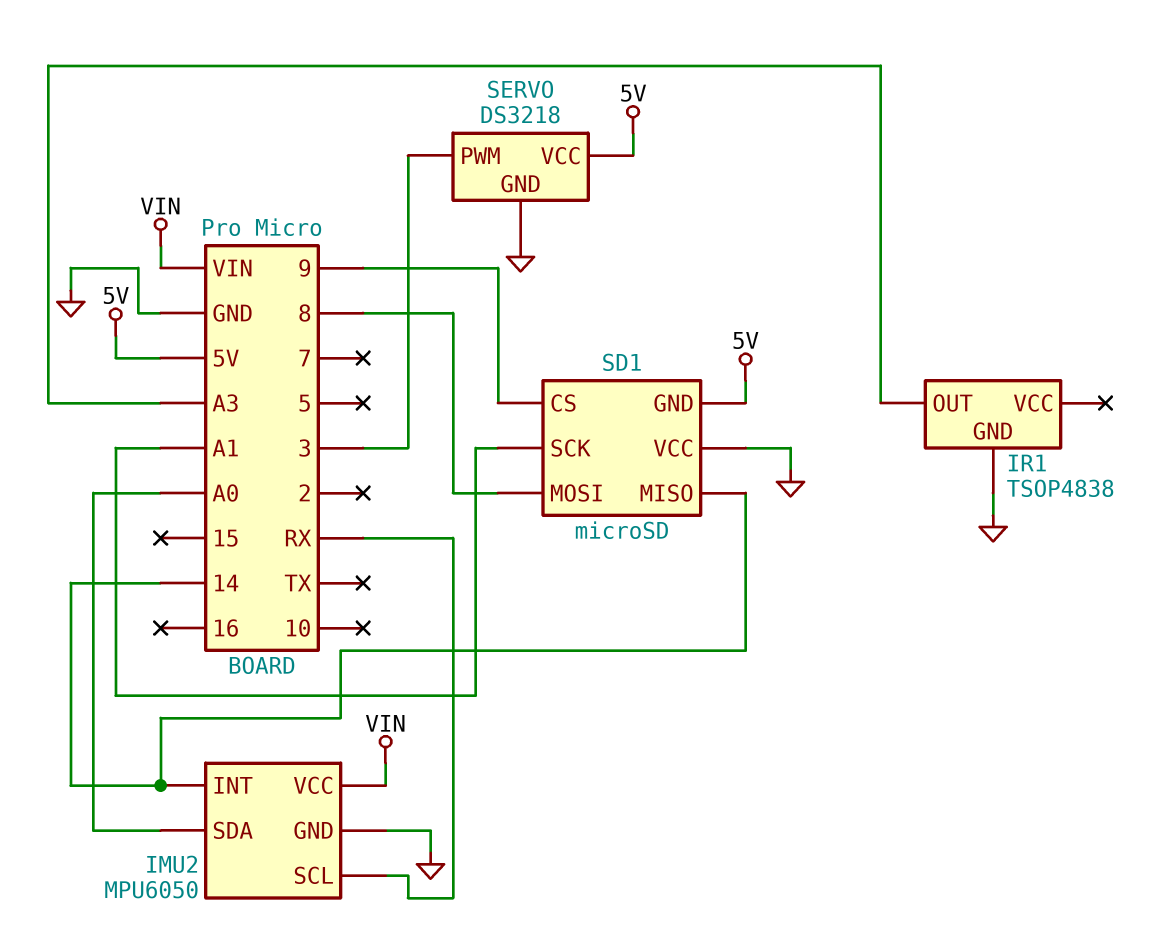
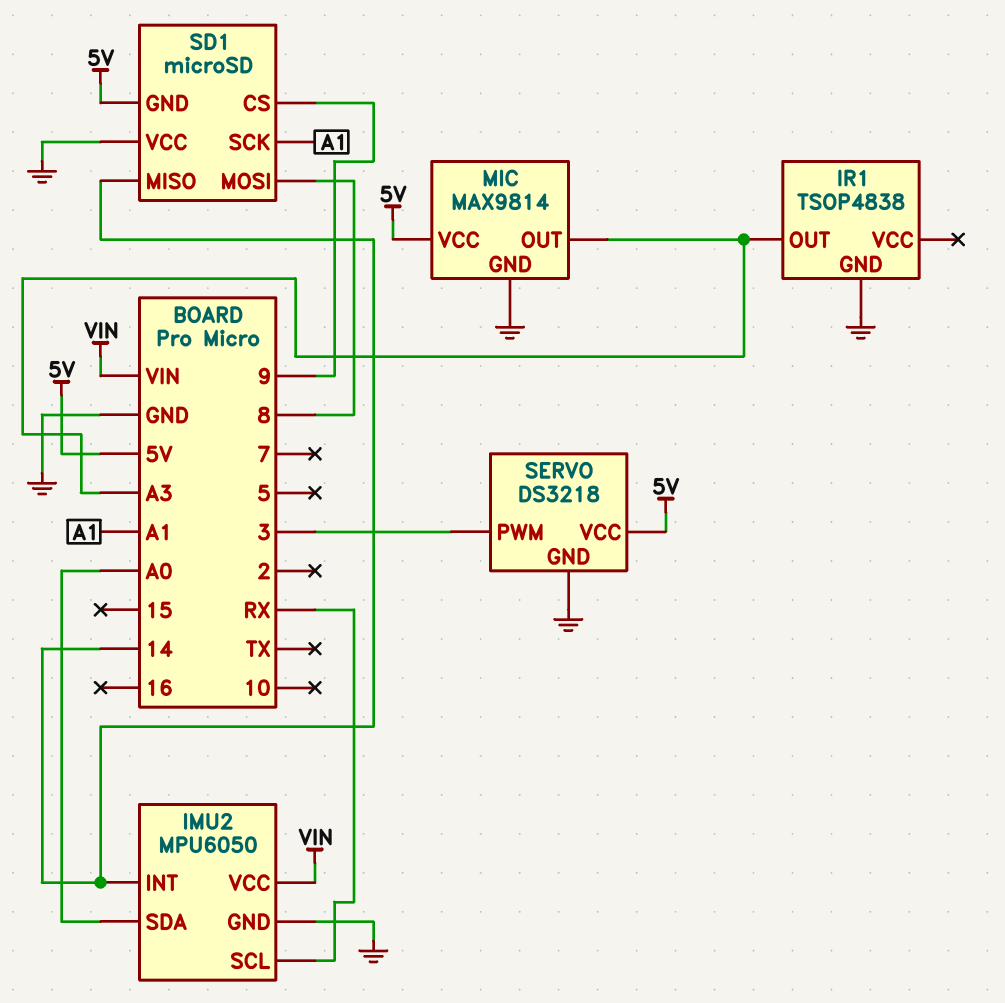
MIC: none -> MAX9814
MIC pin GND: none -> GND
MIC pin OUT: none -> A3
MIC pin VCC: none -> 5V

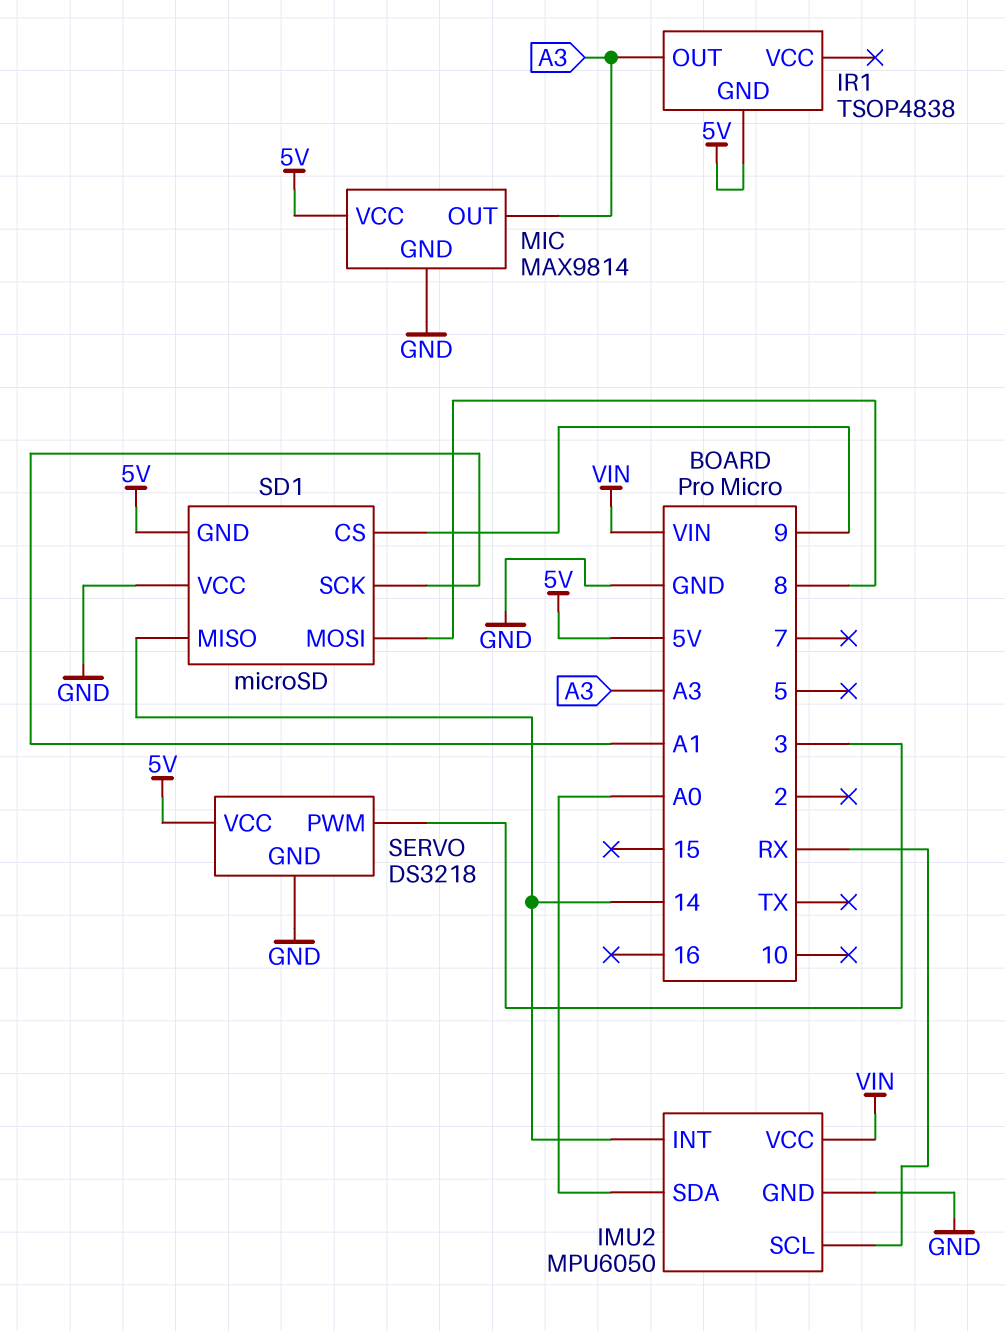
IR1 pin GND: GND -> 5V

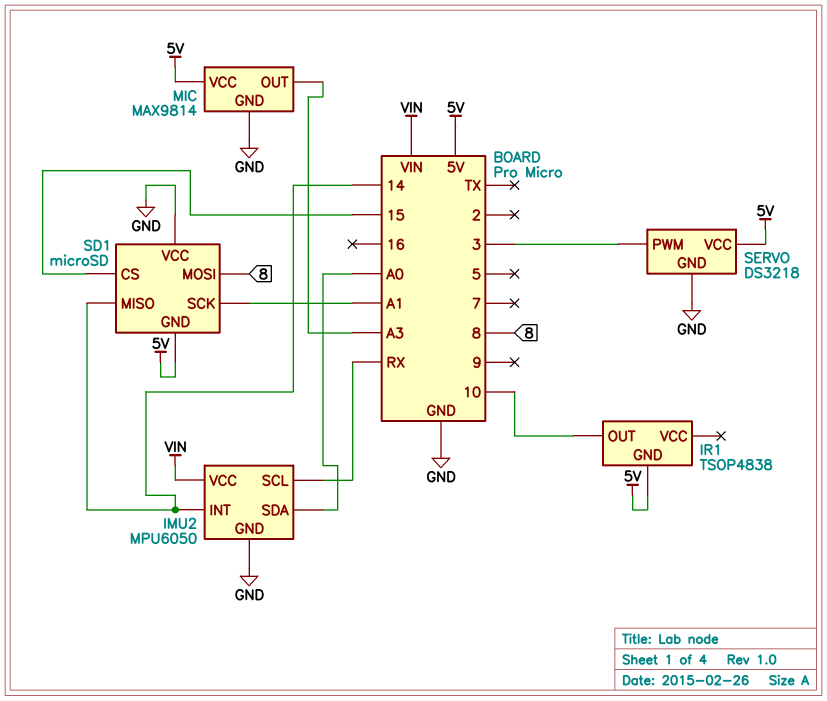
IR1 pin OUT: A3 -> 10
SD1 pin CS: 9 -> 15

